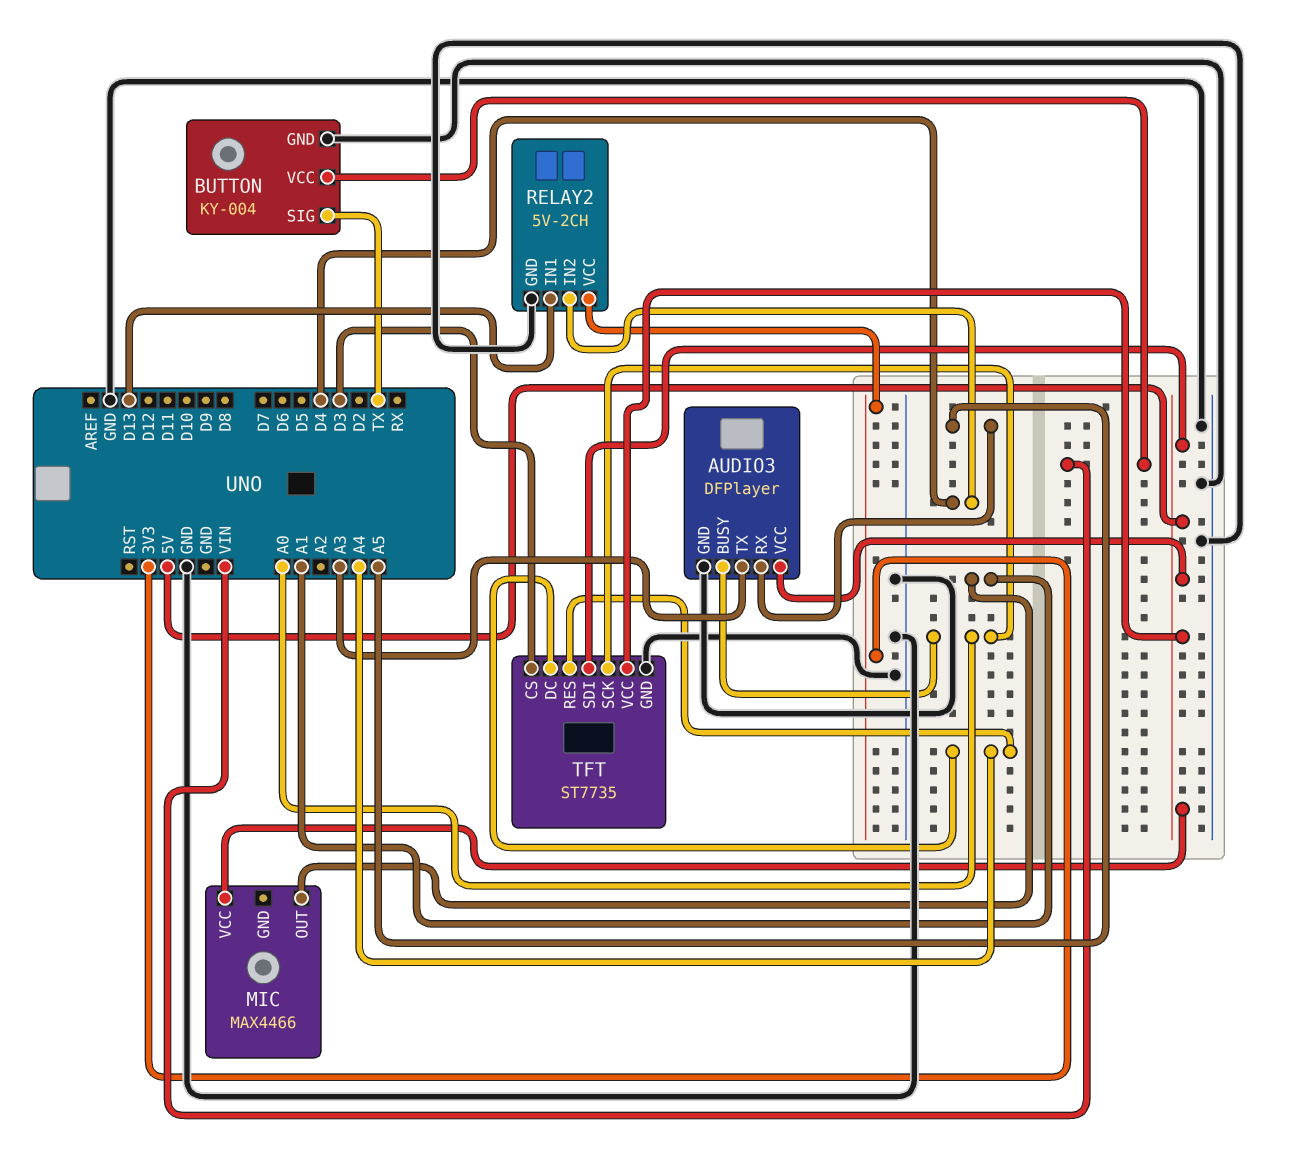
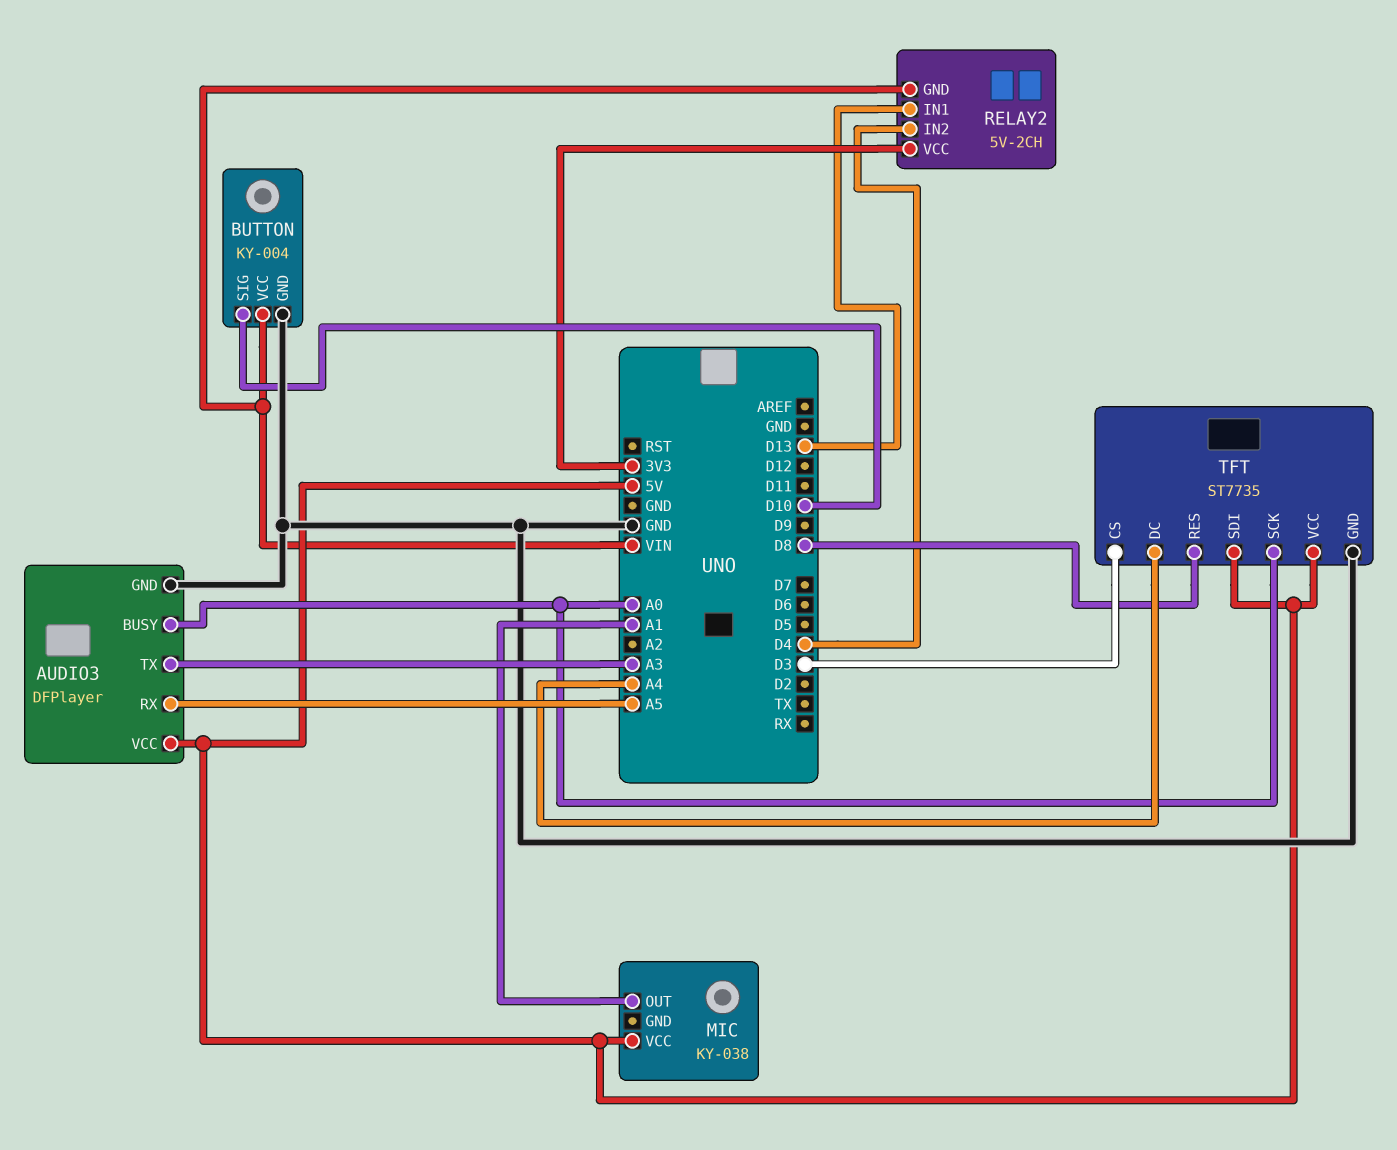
BUTTON pin SIG: TX -> D10
MIC: MAX4466 -> KY-038
RELAY2 pin GND: GND -> VIN
TFT pin RES: A4 -> D8

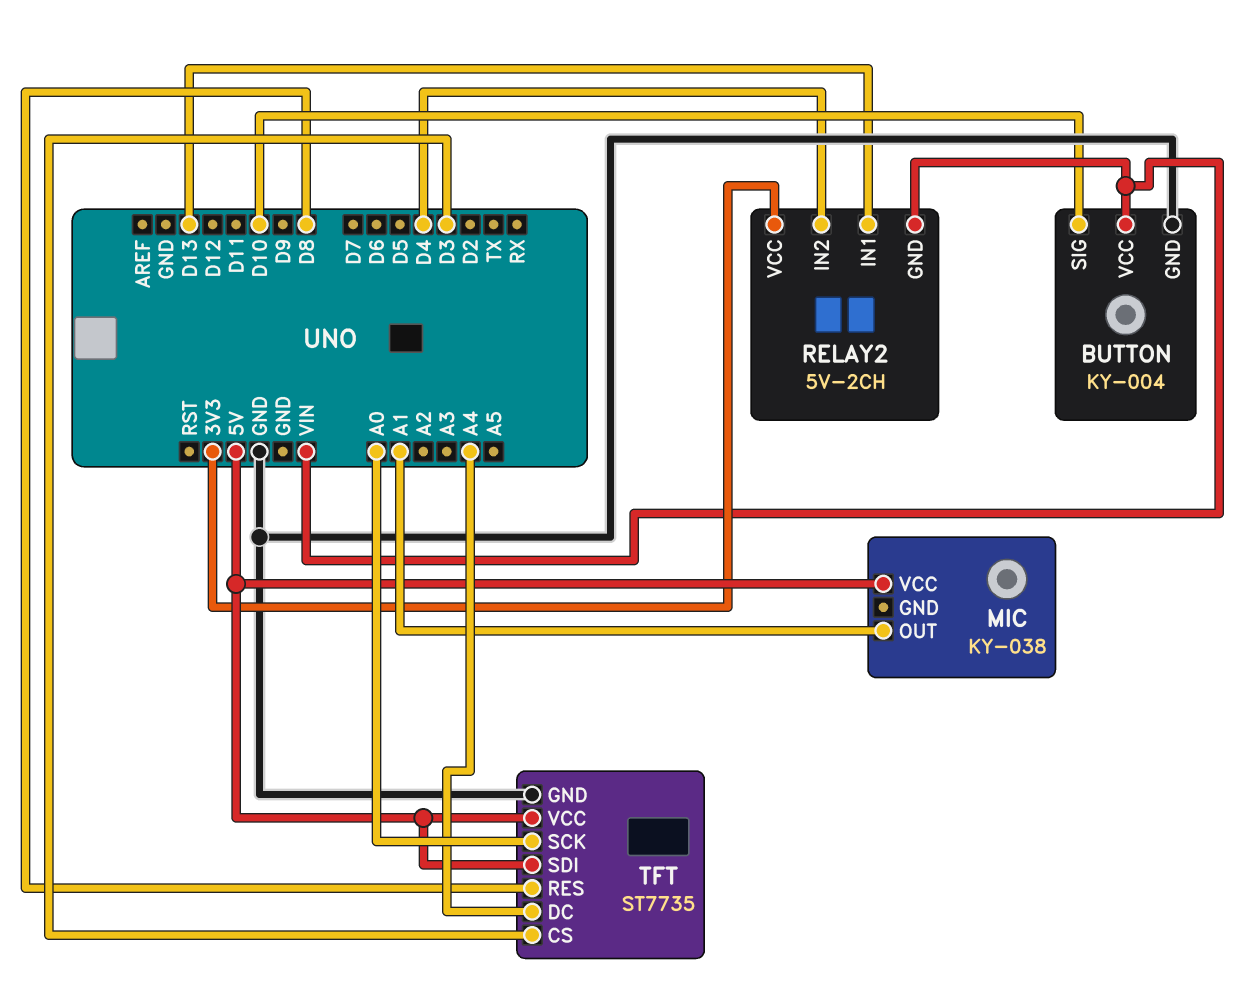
AUDIO3: DFPlayer -> none
AUDIO3 pin BUSY: A0 -> none
AUDIO3 pin GND: GND -> none
AUDIO3 pin RX: A5 -> none
AUDIO3 pin TX: A3 -> none
AUDIO3 pin VCC: 5V -> none

